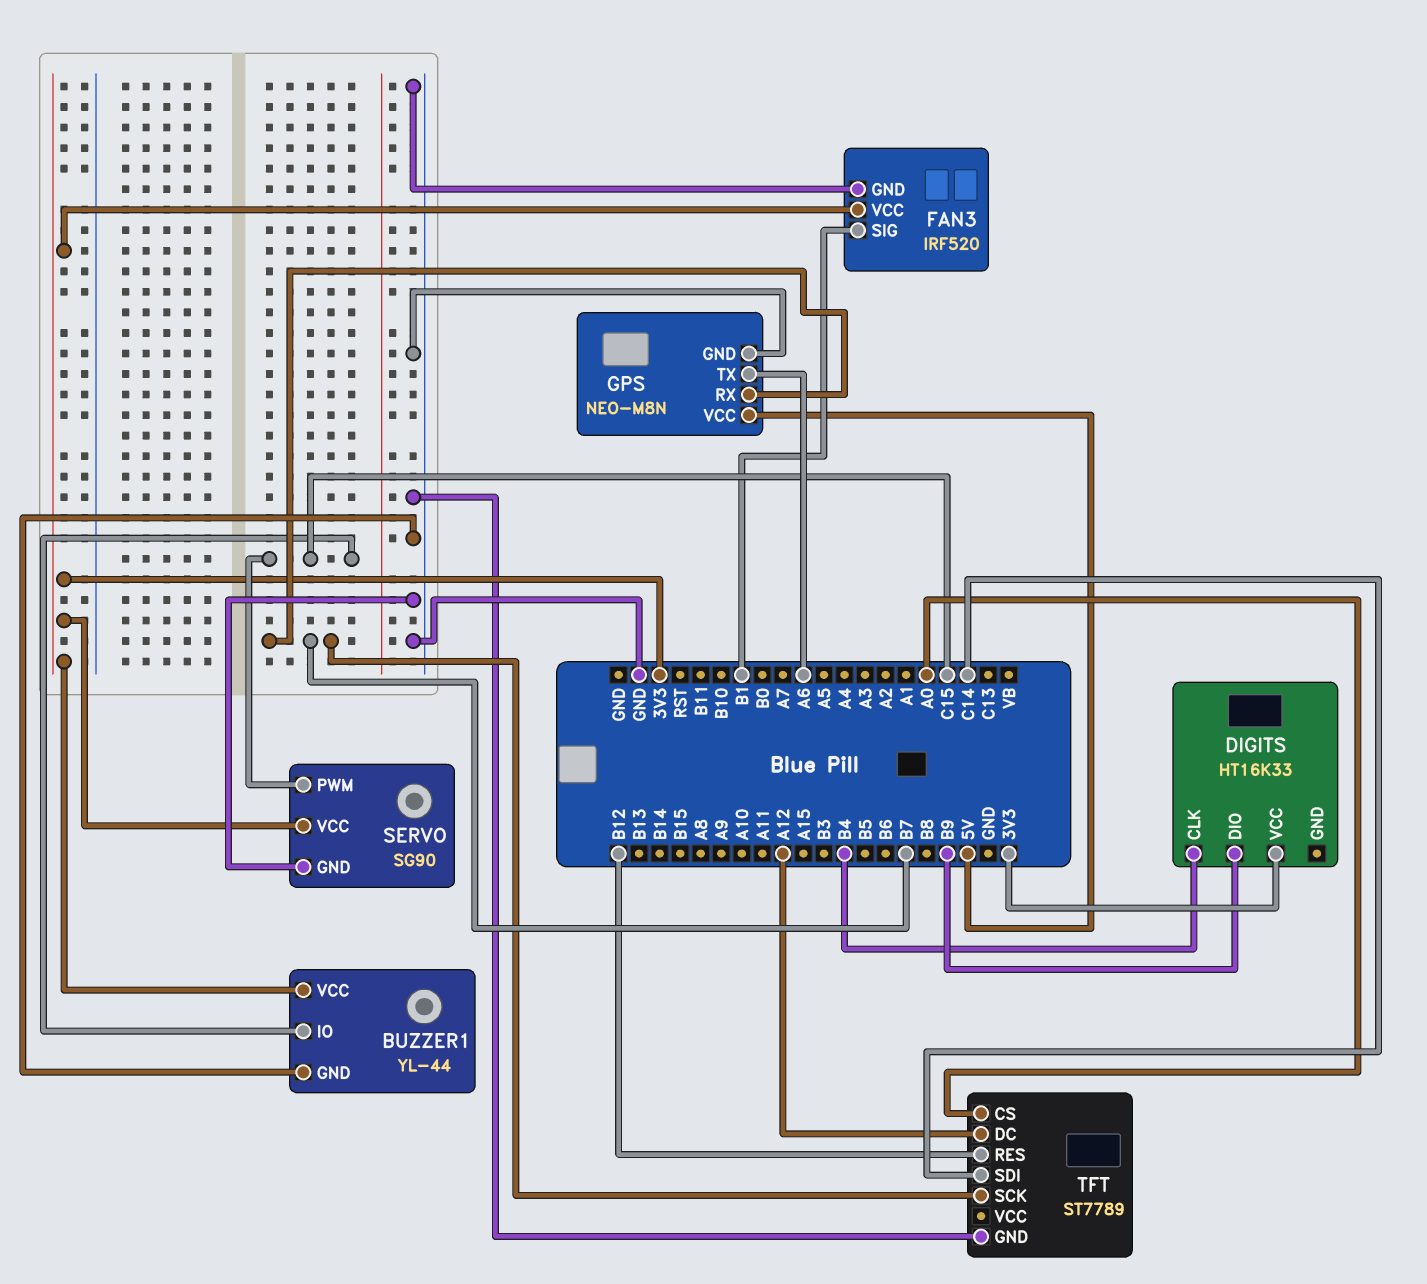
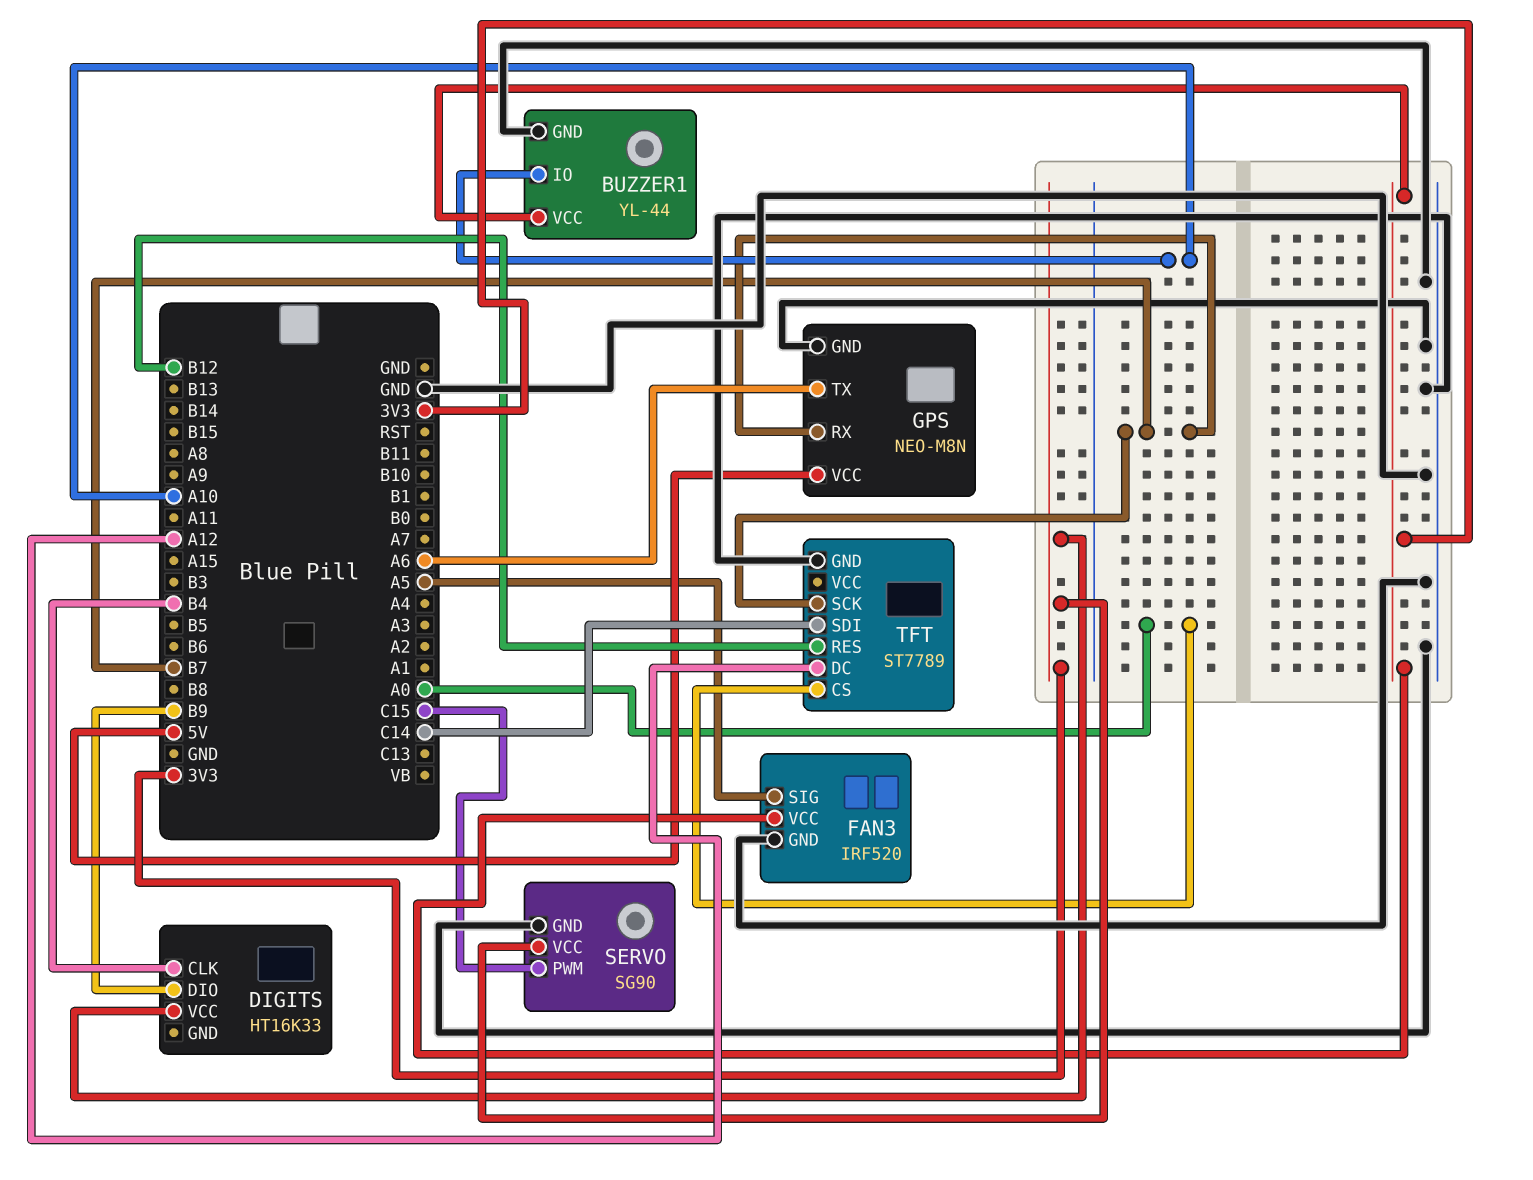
BUZZER1 pin IO: C15 -> A10
FAN3 pin SIG: B1 -> A5

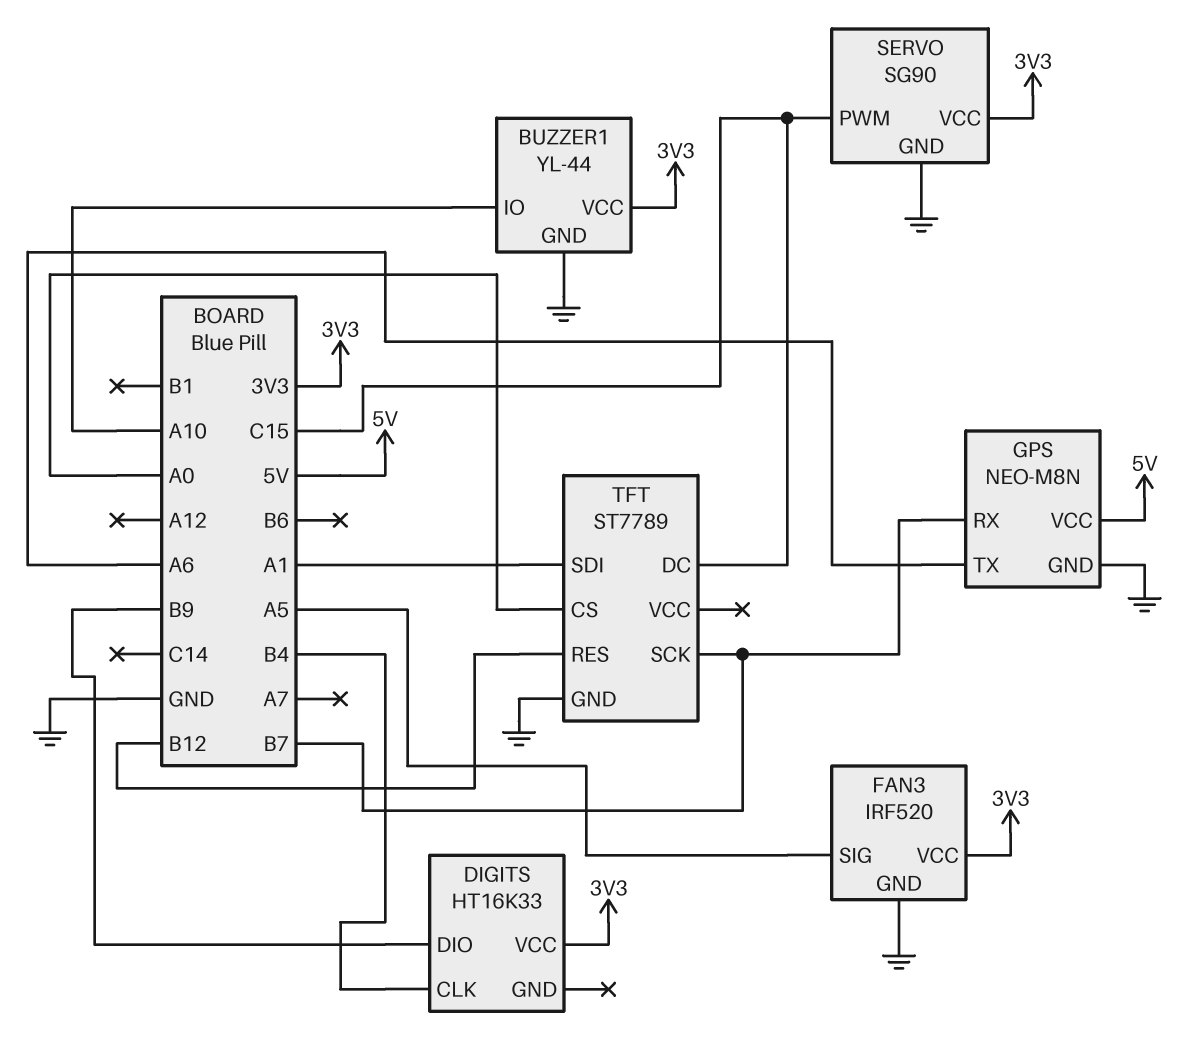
TFT pin DC: A12 -> C15
TFT pin SDI: C14 -> A1

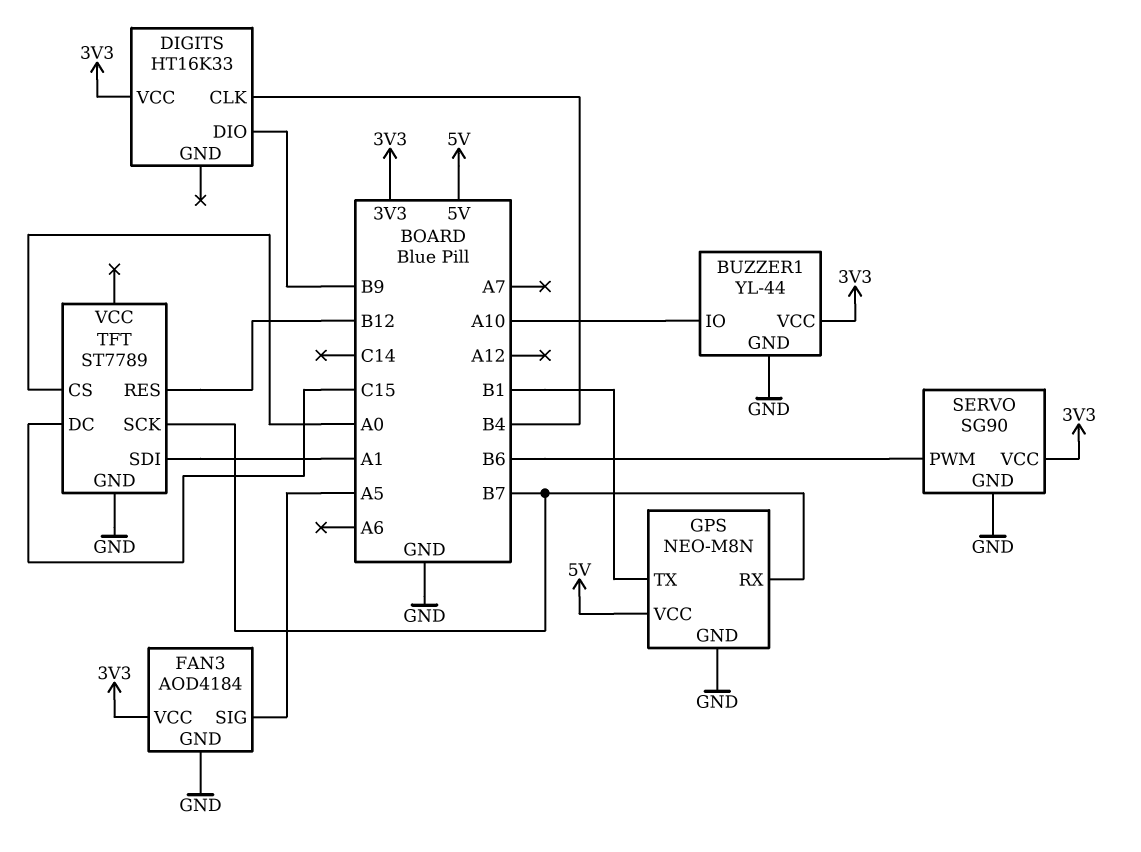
FAN3: IRF520 -> AOD4184
GPS pin TX: A6 -> B1
SERVO pin PWM: C15 -> B6

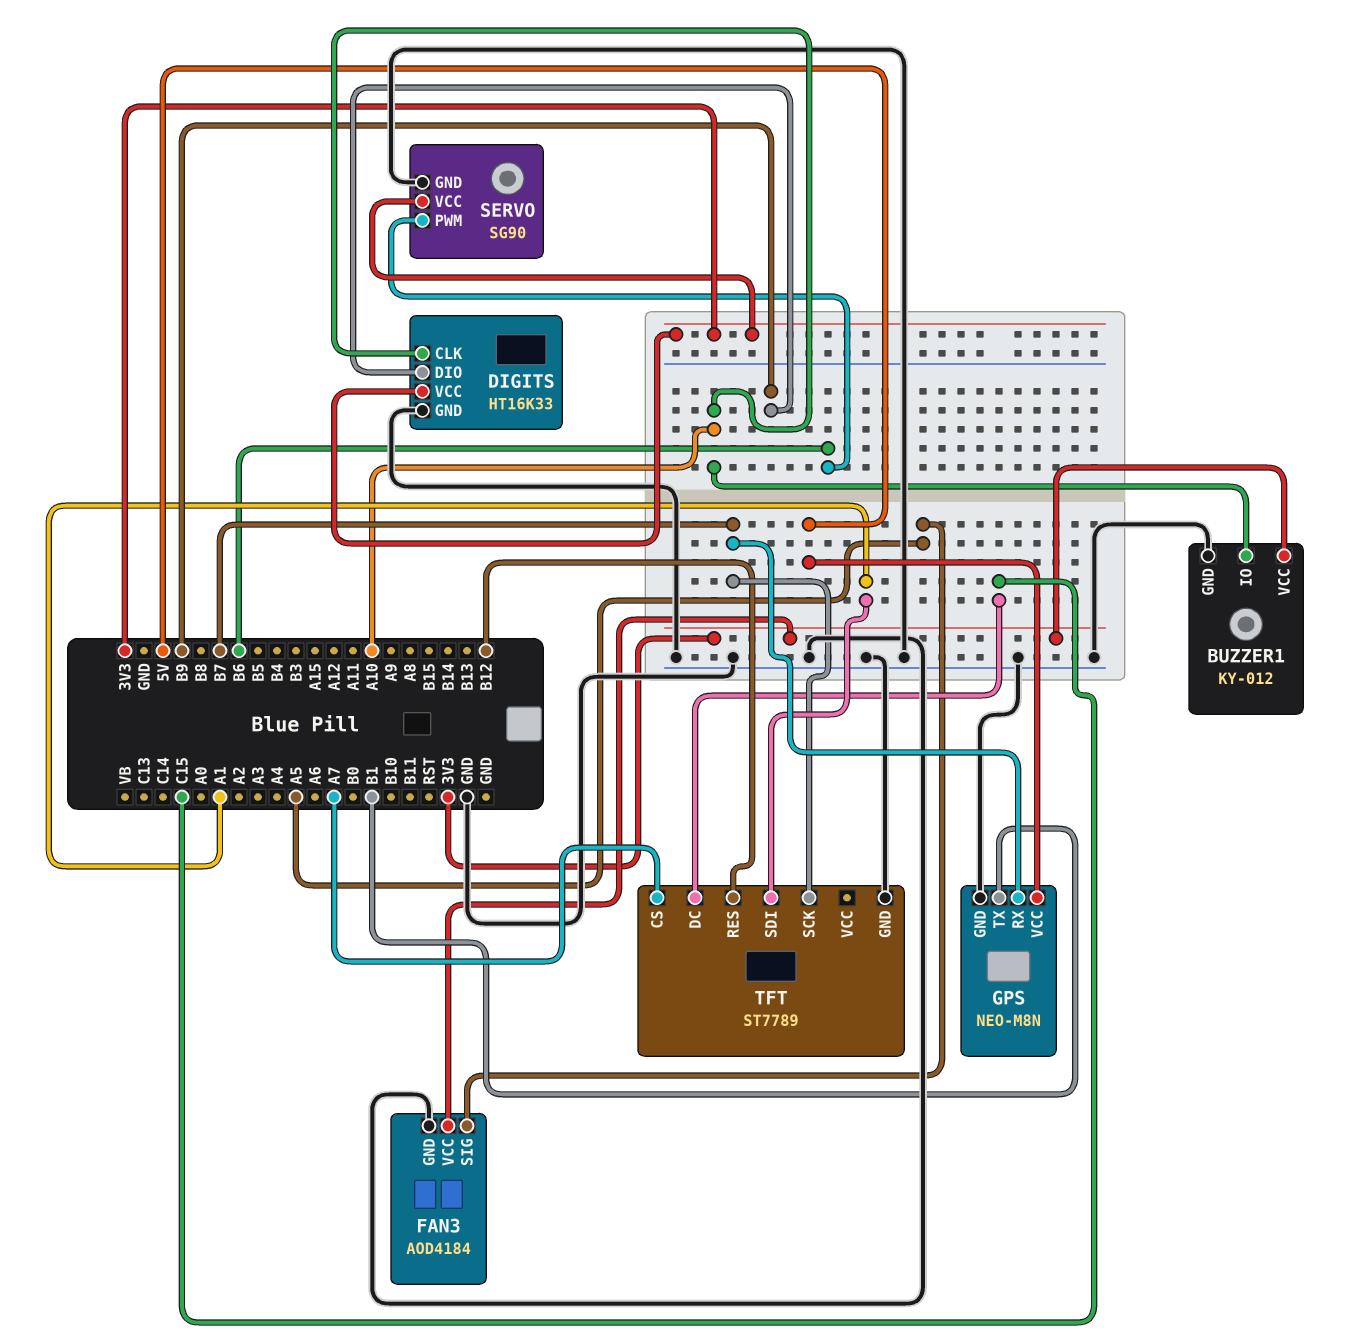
BUZZER1: YL-44 -> KY-012
DIGITS pin CLK: B4 -> A10
DIGITS pin GND: none -> GND
TFT pin CS: A0 -> A7

